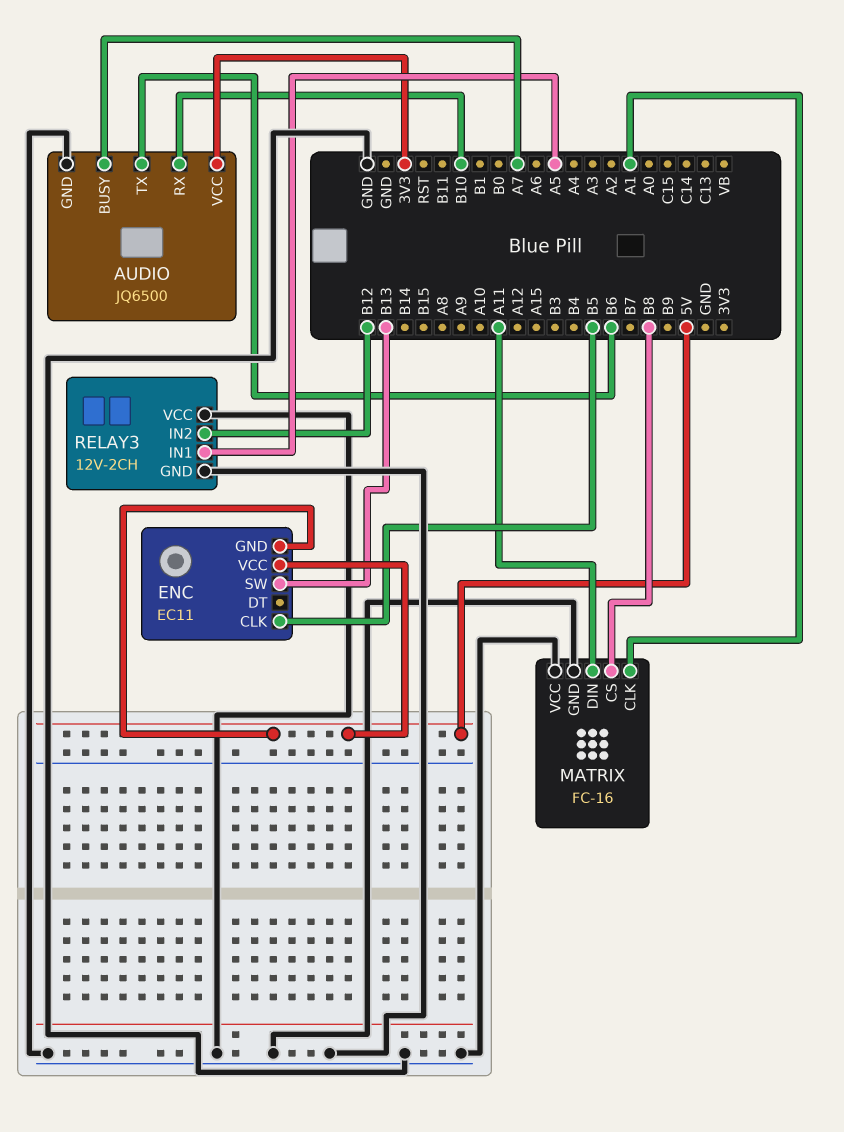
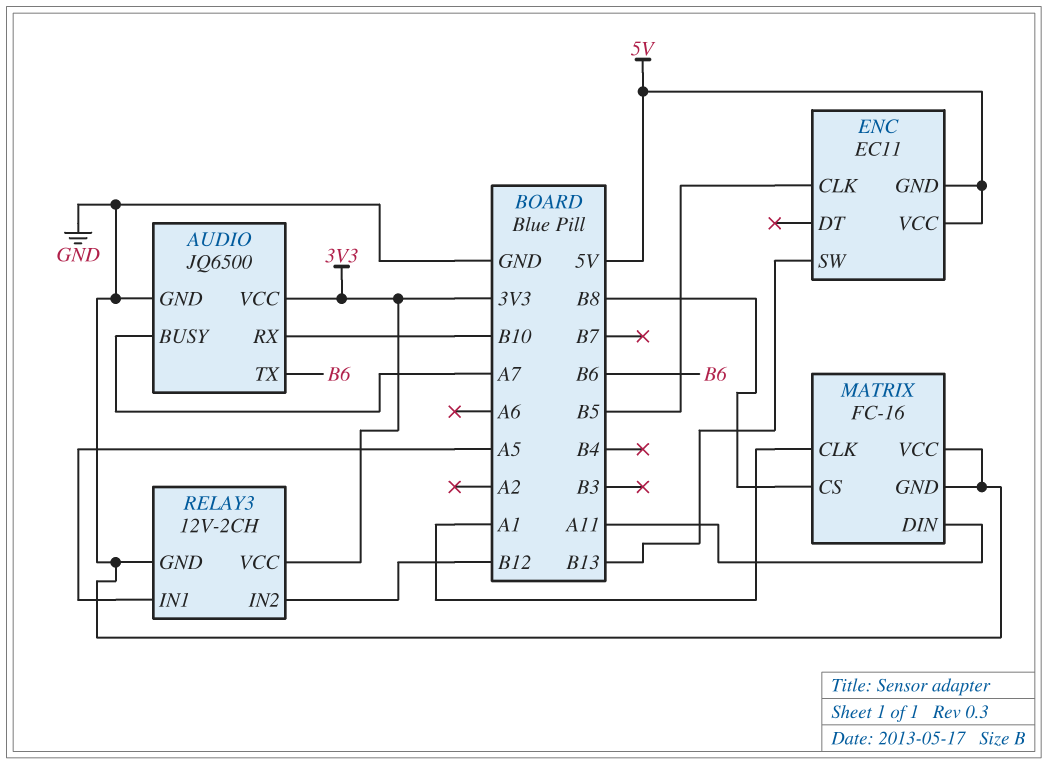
RELAY3 pin VCC: GND -> 3V3

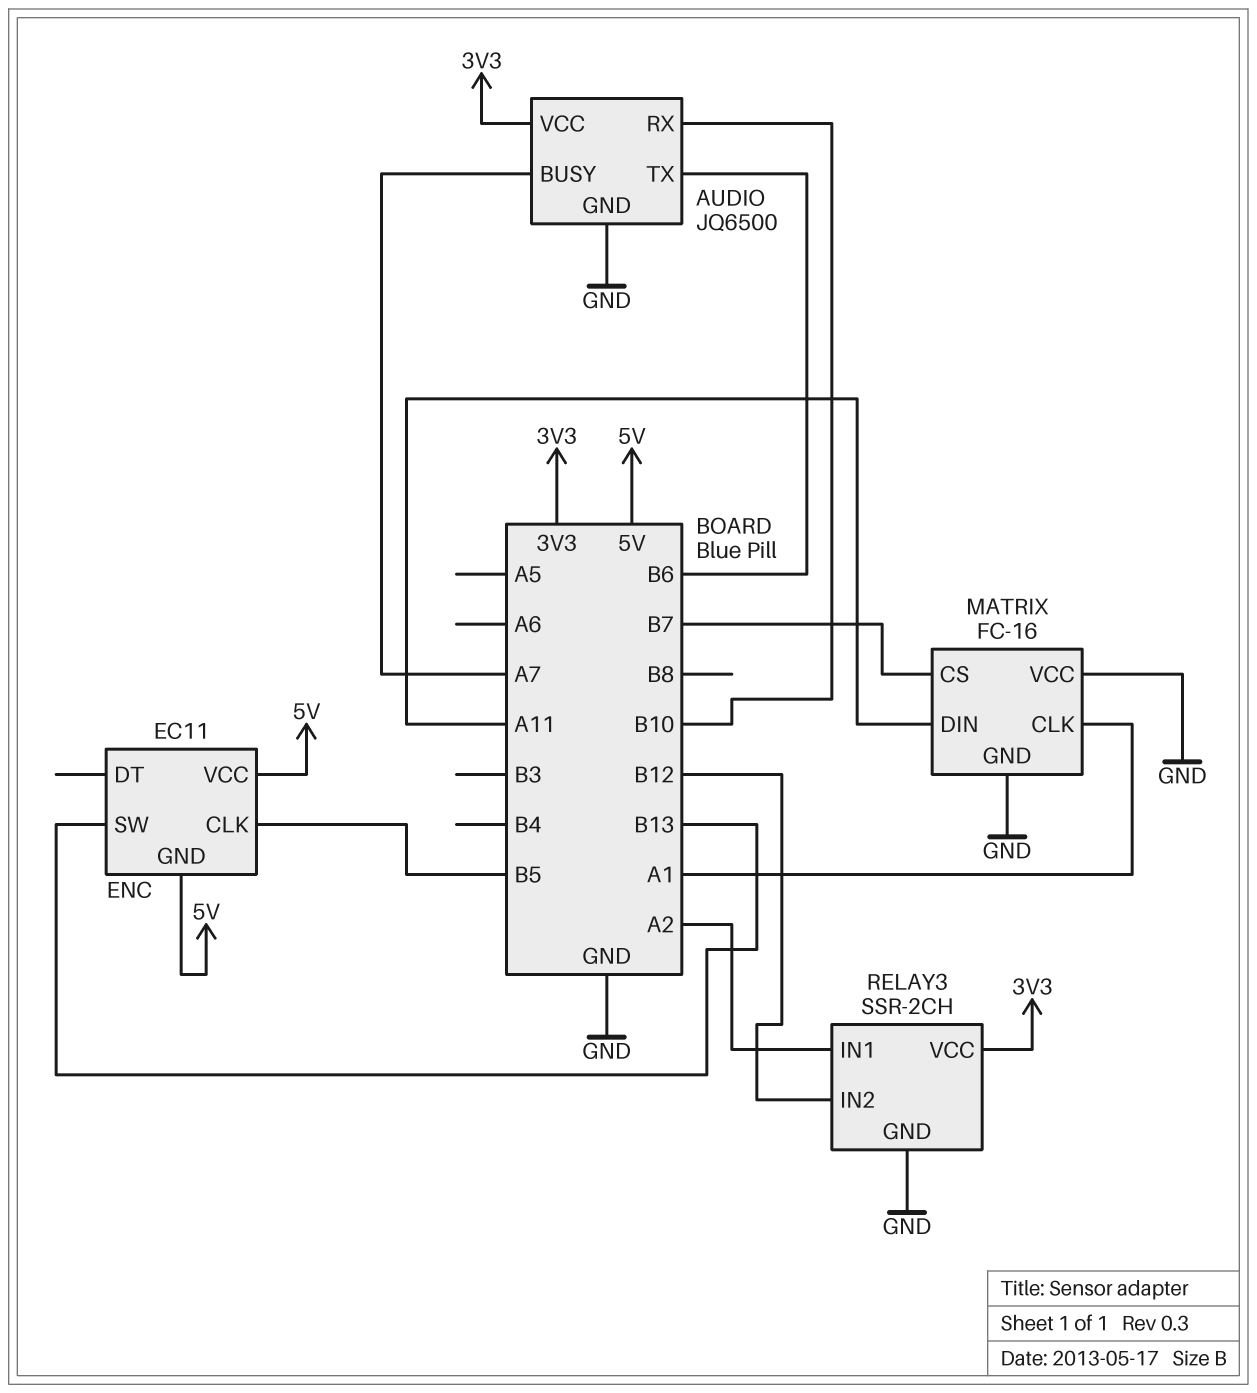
MATRIX pin CS: B8 -> B7
RELAY3: 12V-2CH -> SSR-2CH
RELAY3 pin IN1: A5 -> A2

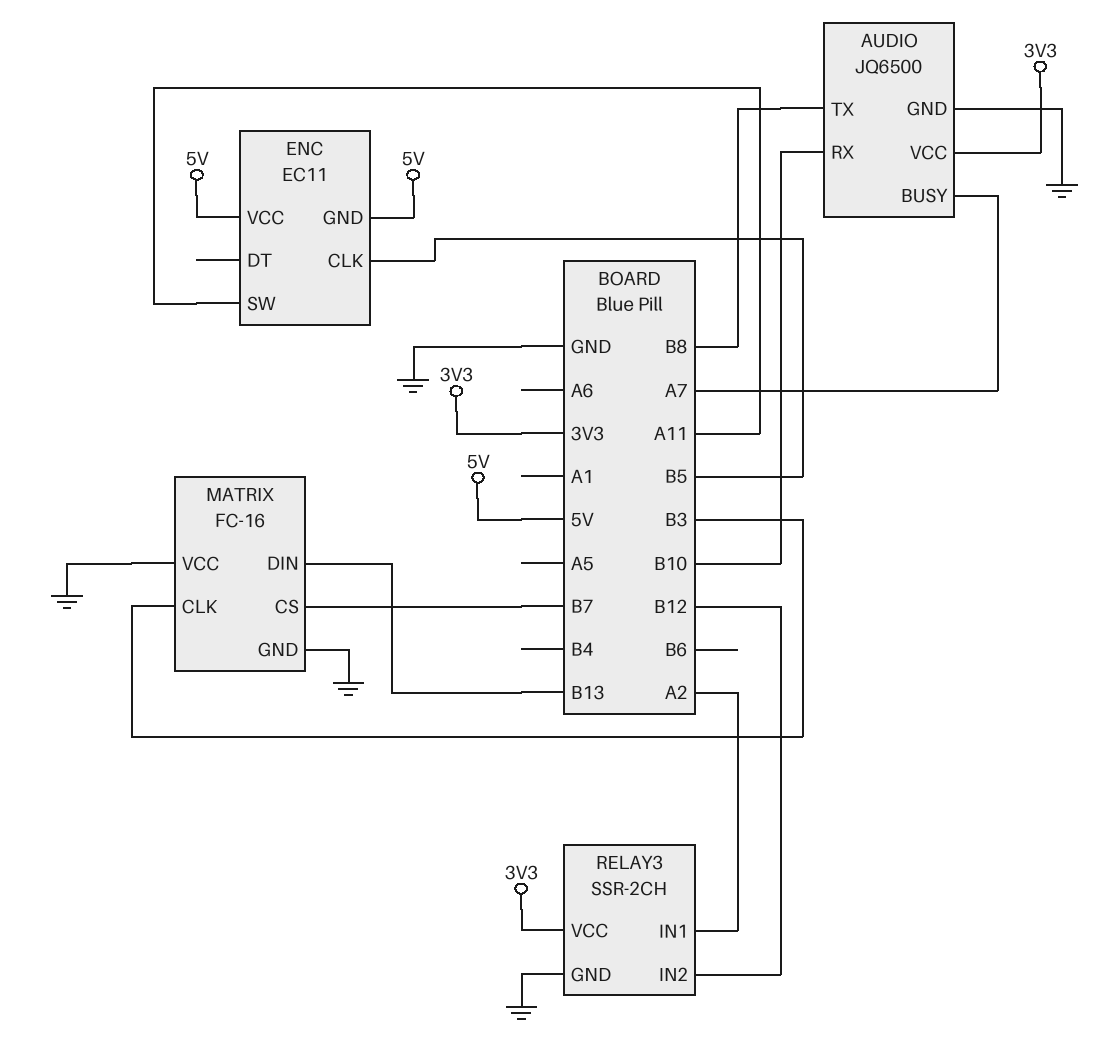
AUDIO pin TX: B6 -> B8
ENC pin SW: B13 -> A11
MATRIX pin CLK: A1 -> B3
MATRIX pin DIN: A11 -> B13

